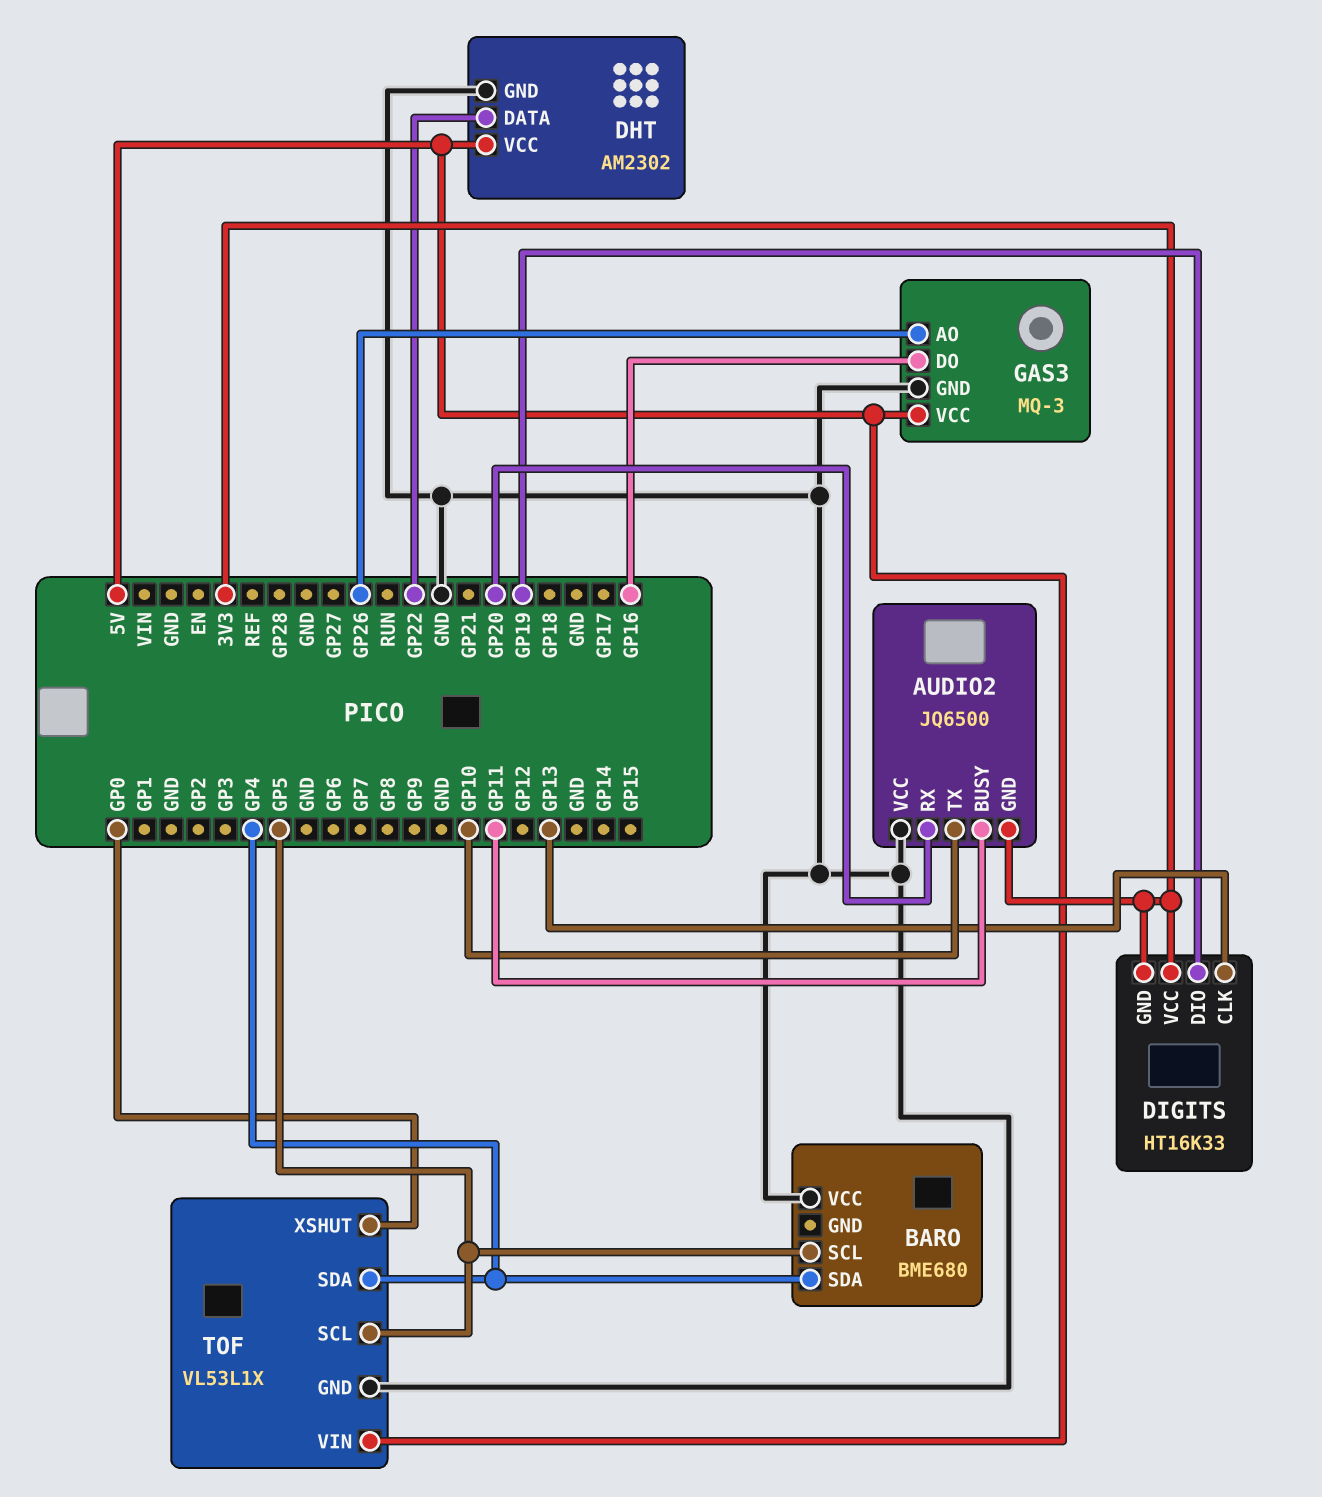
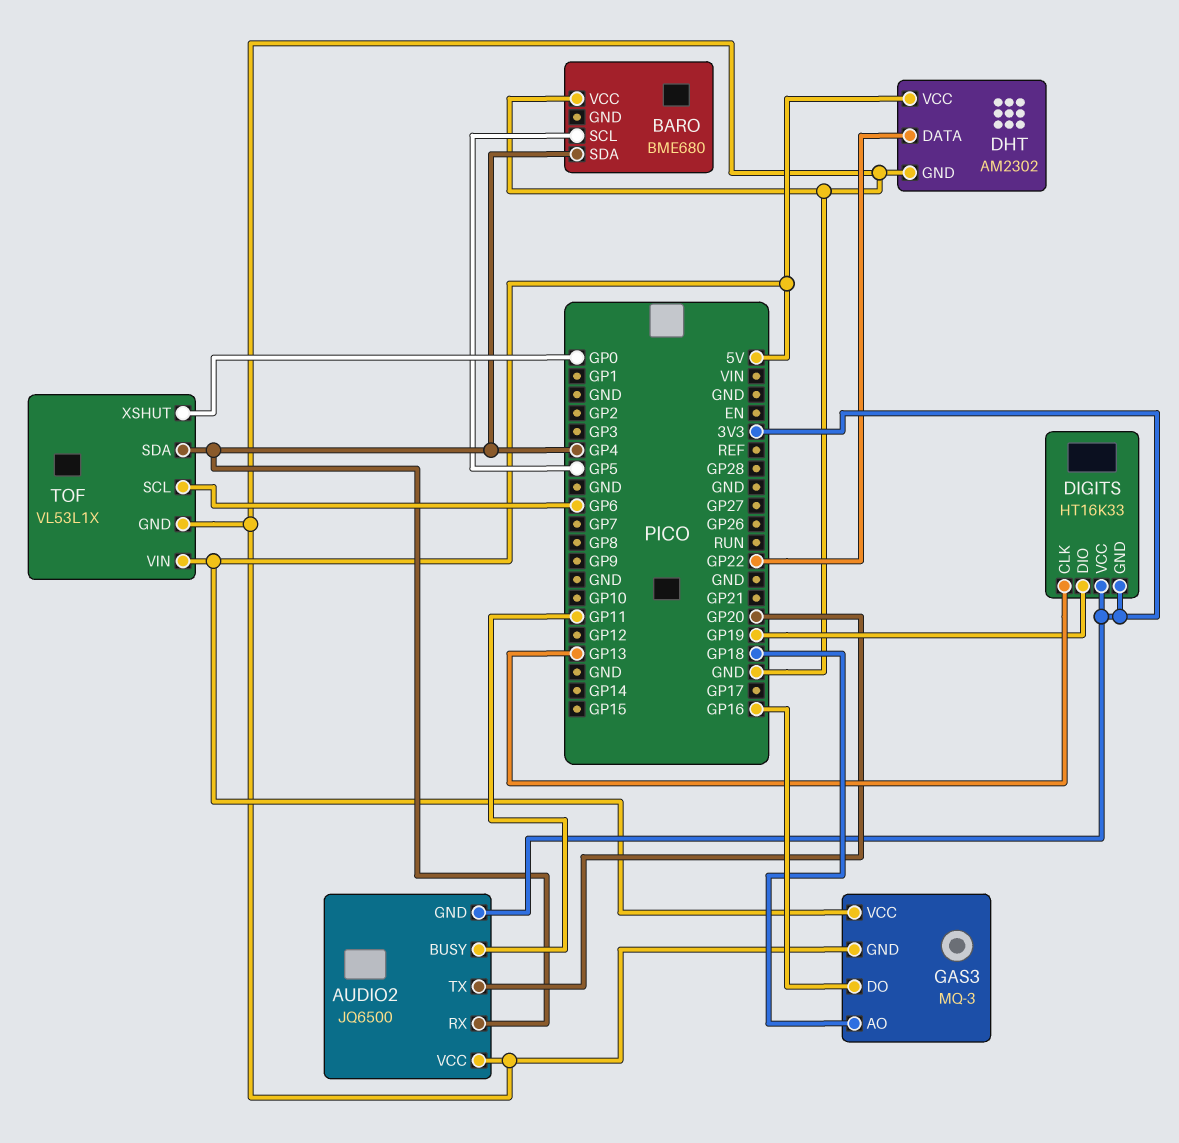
AUDIO2 pin RX: GP20 -> GP4
AUDIO2 pin TX: GP10 -> GP20
GAS3 pin AO: GP26 -> GP18
TOF pin SCL: GP5 -> GP6

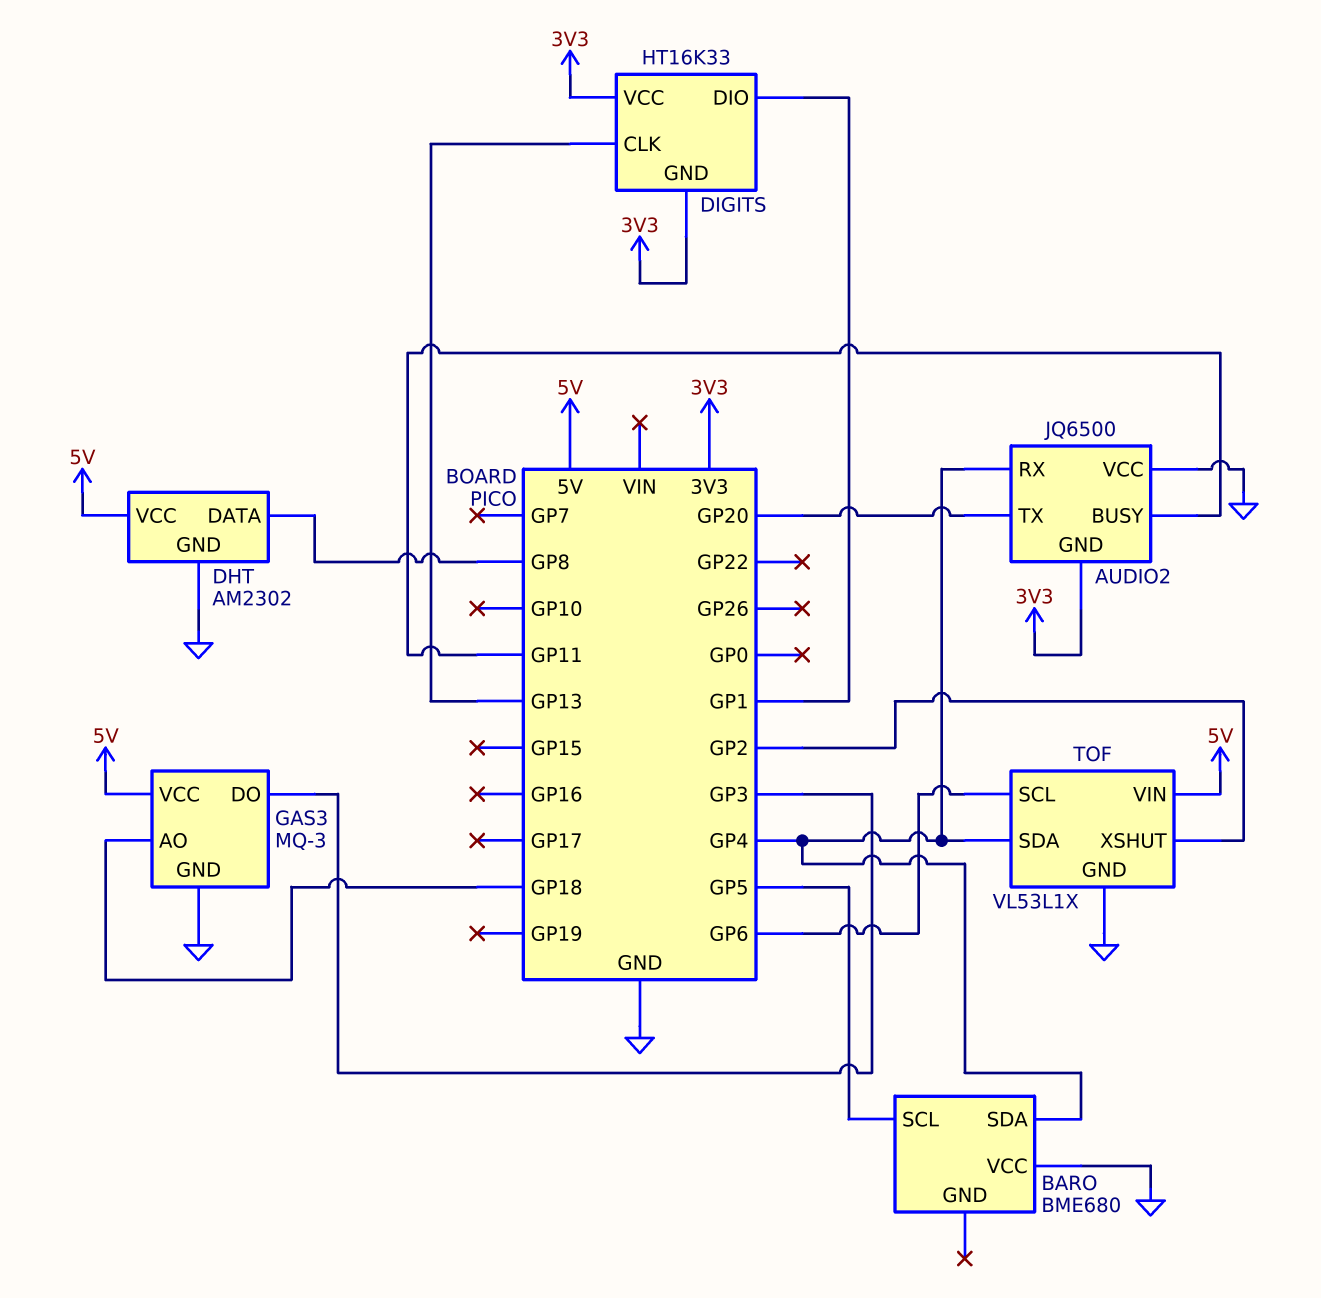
DHT pin DATA: GP22 -> GP8
DIGITS pin DIO: GP19 -> GP1
GAS3 pin DO: GP16 -> GP3
TOF pin XSHUT: GP0 -> GP2

